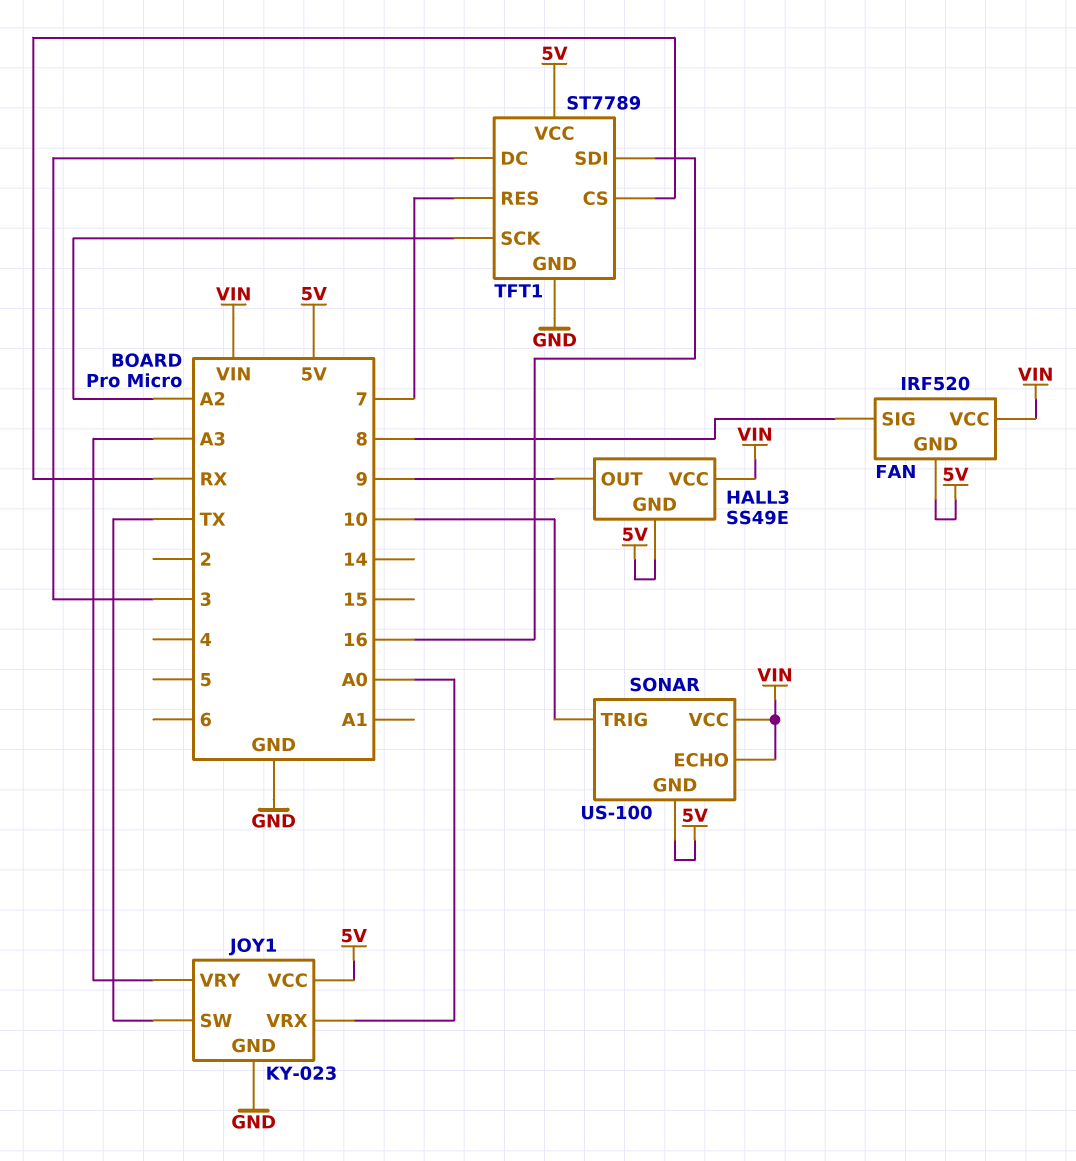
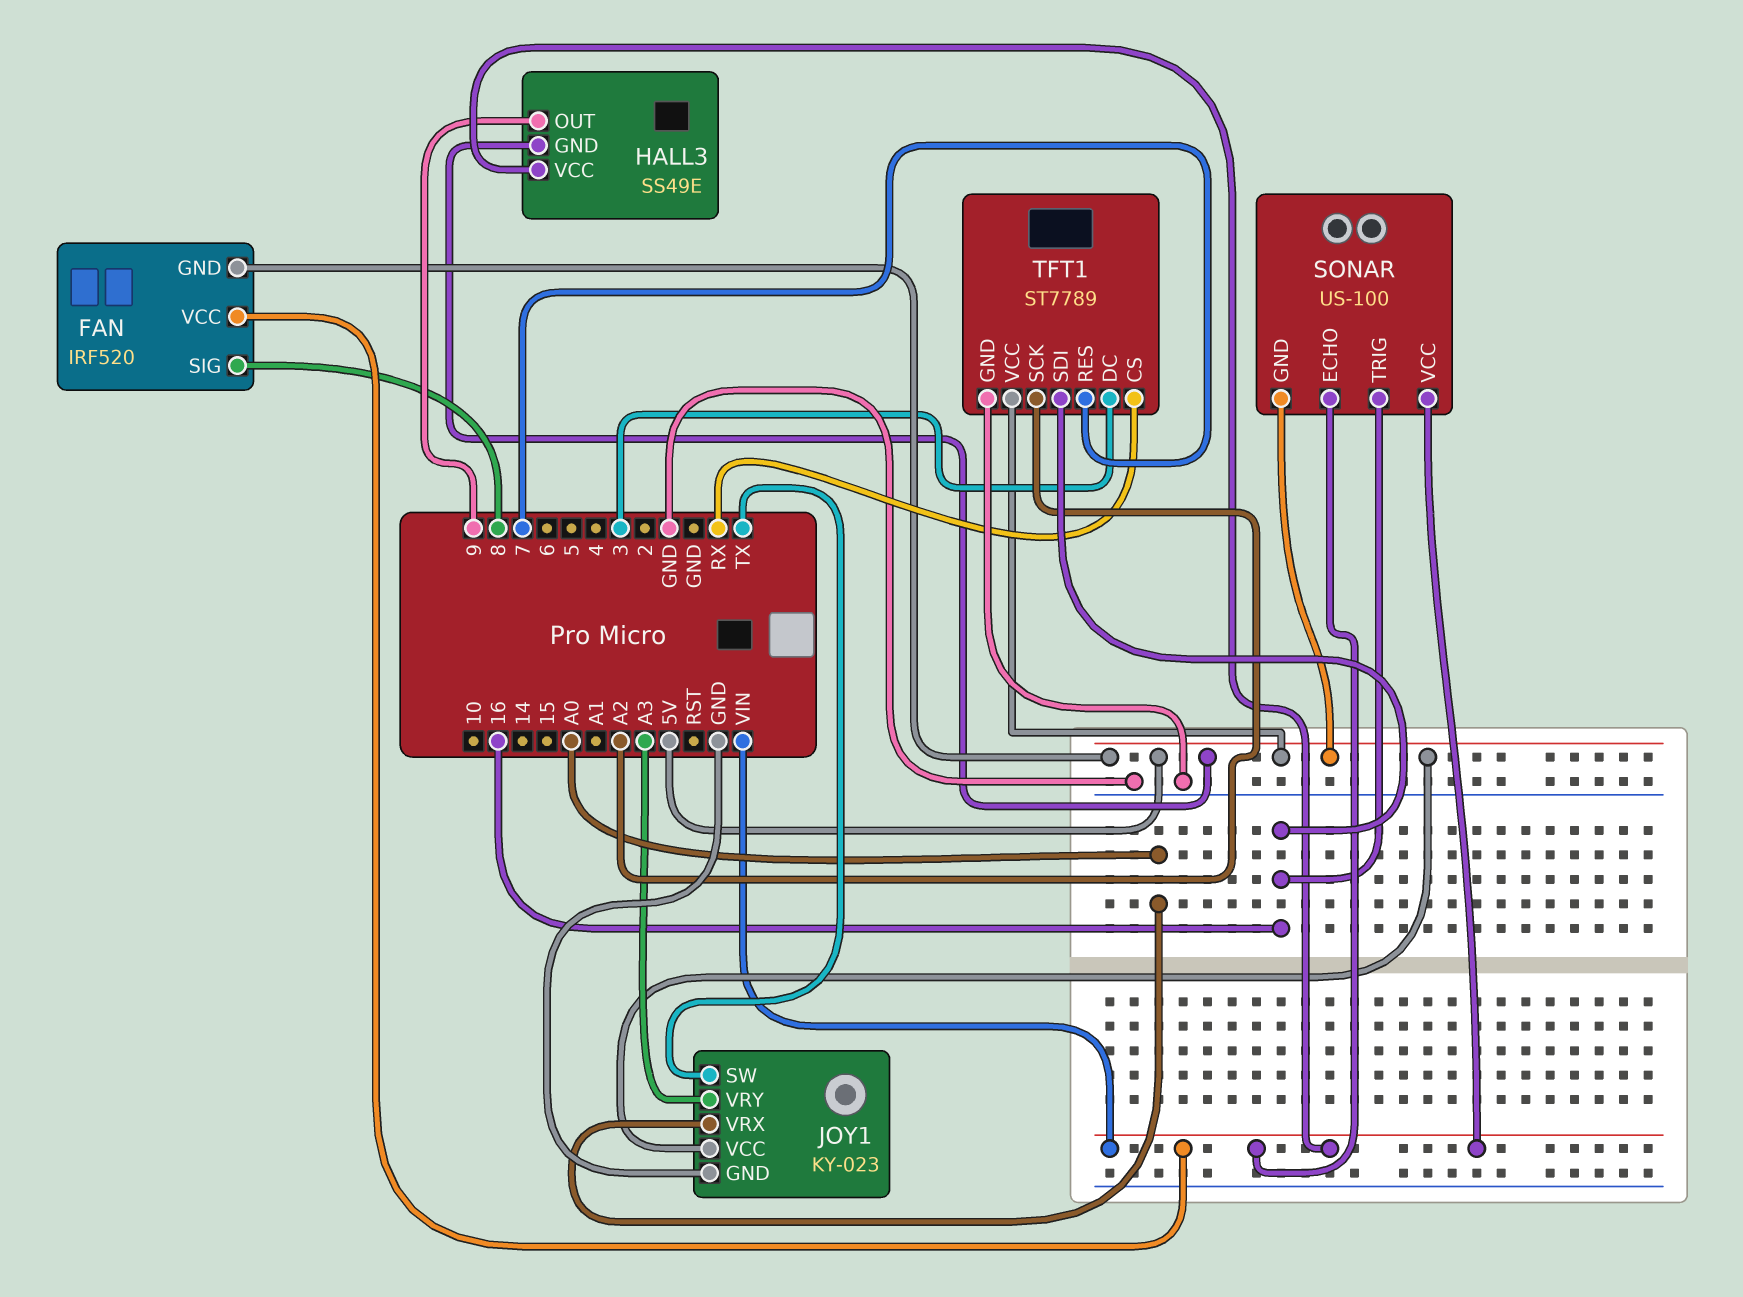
SONAR pin TRIG: 10 -> 16

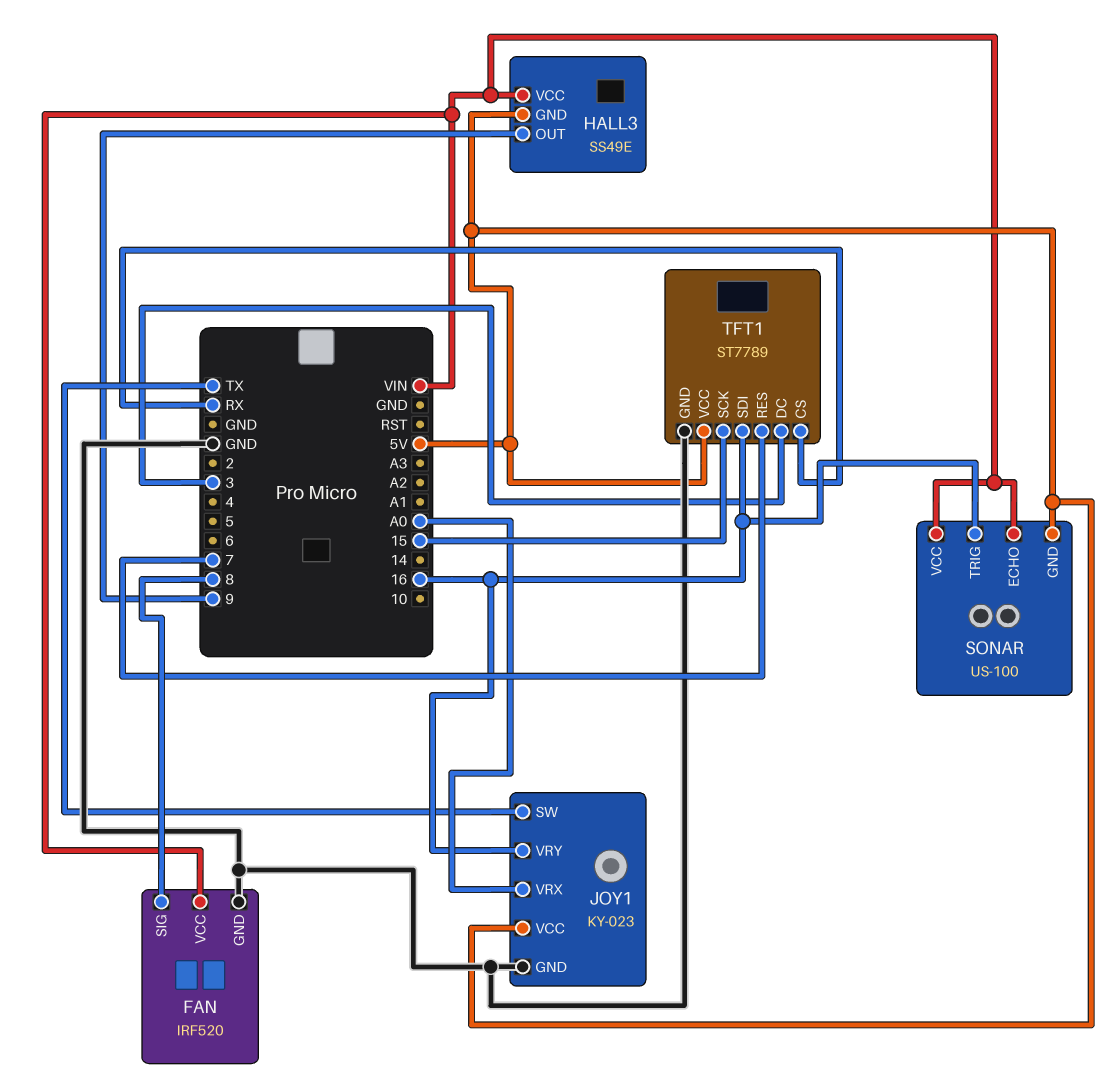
FAN pin GND: 5V -> GND
JOY1 pin VRY: A3 -> 16
TFT1 pin SCK: A2 -> 15

